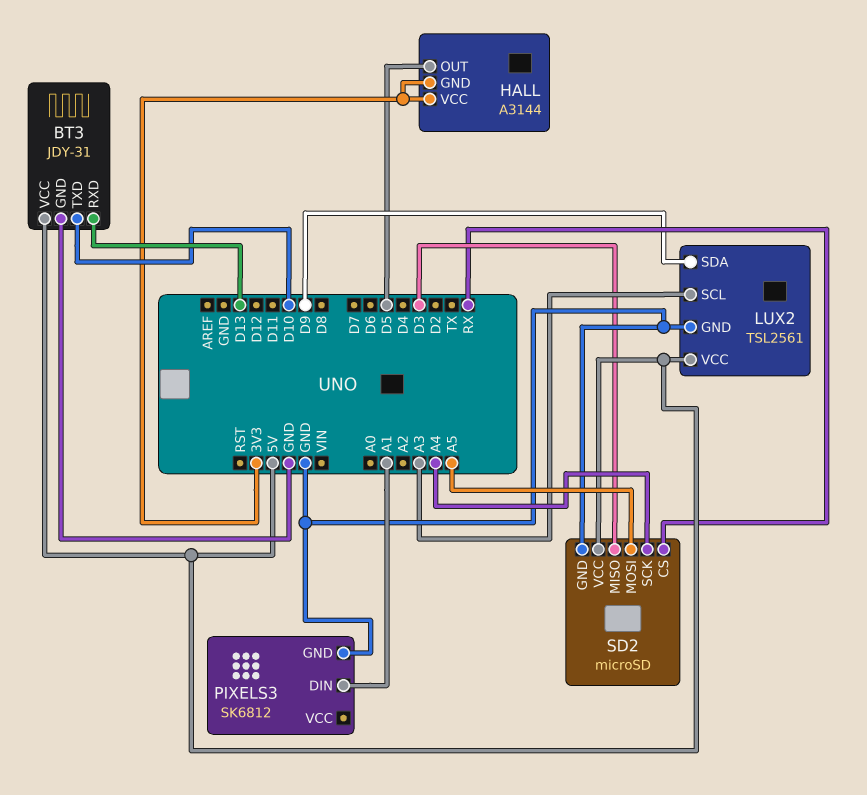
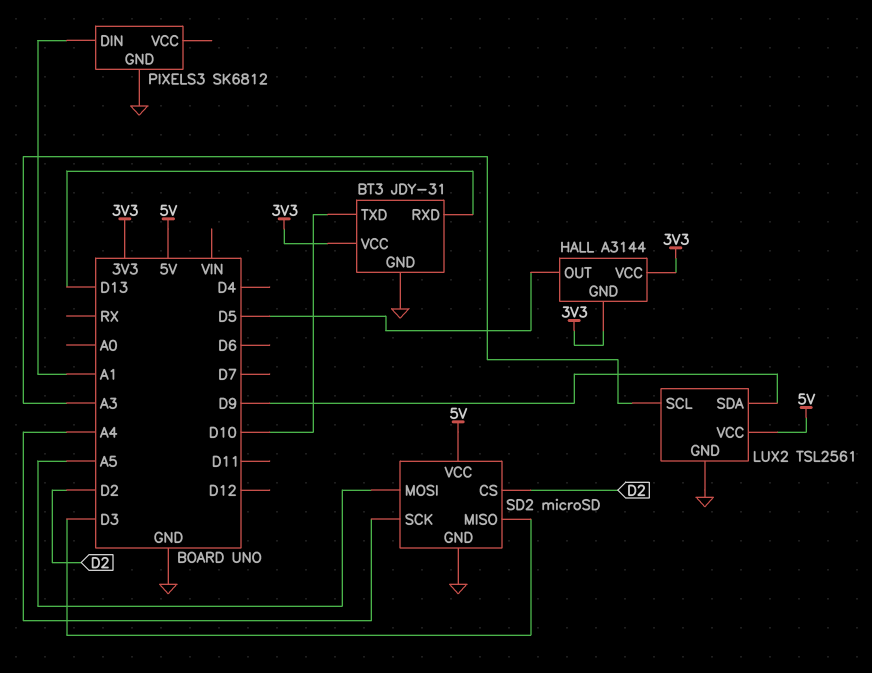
BT3 pin VCC: 5V -> 3V3
SD2 pin CS: RX -> D2

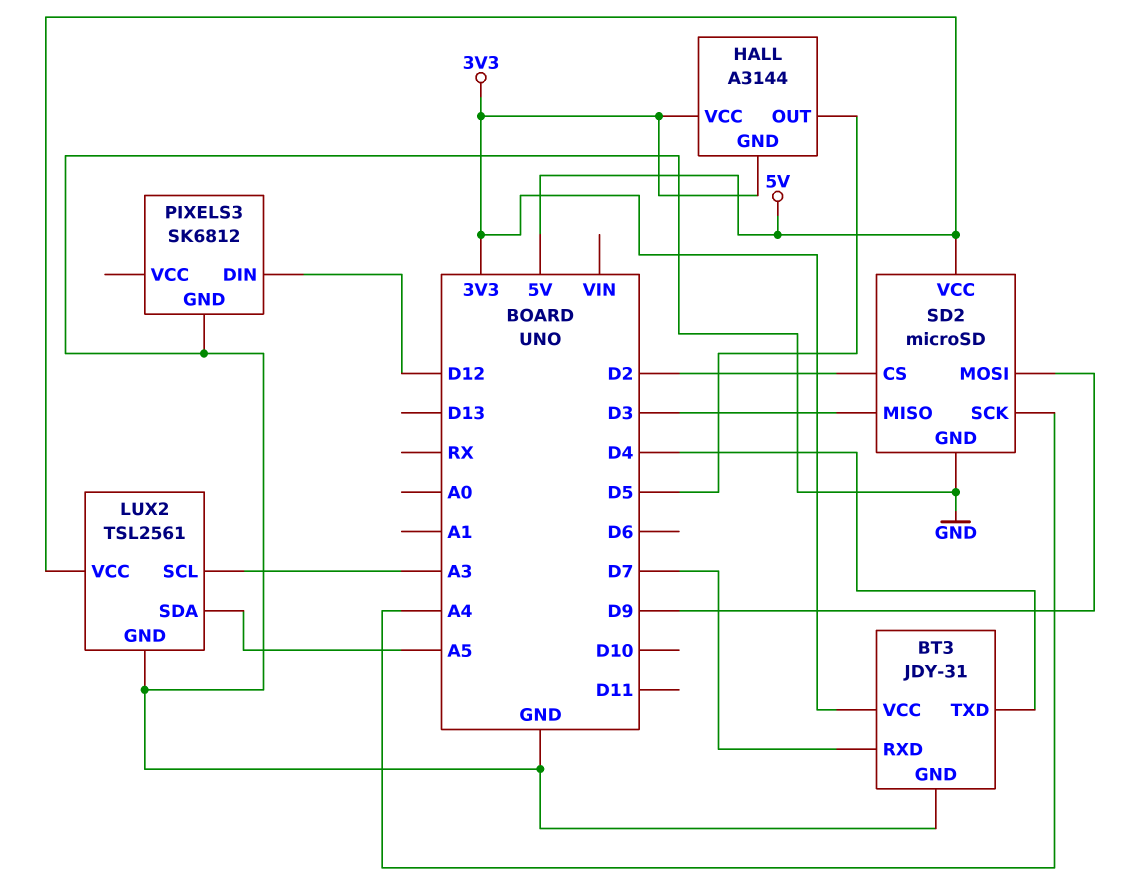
BT3 pin RXD: D13 -> D7
BT3 pin TXD: D10 -> D4
LUX2 pin SDA: D9 -> A5
PIXELS3 pin DIN: A1 -> D12
SD2 pin MOSI: A5 -> D9

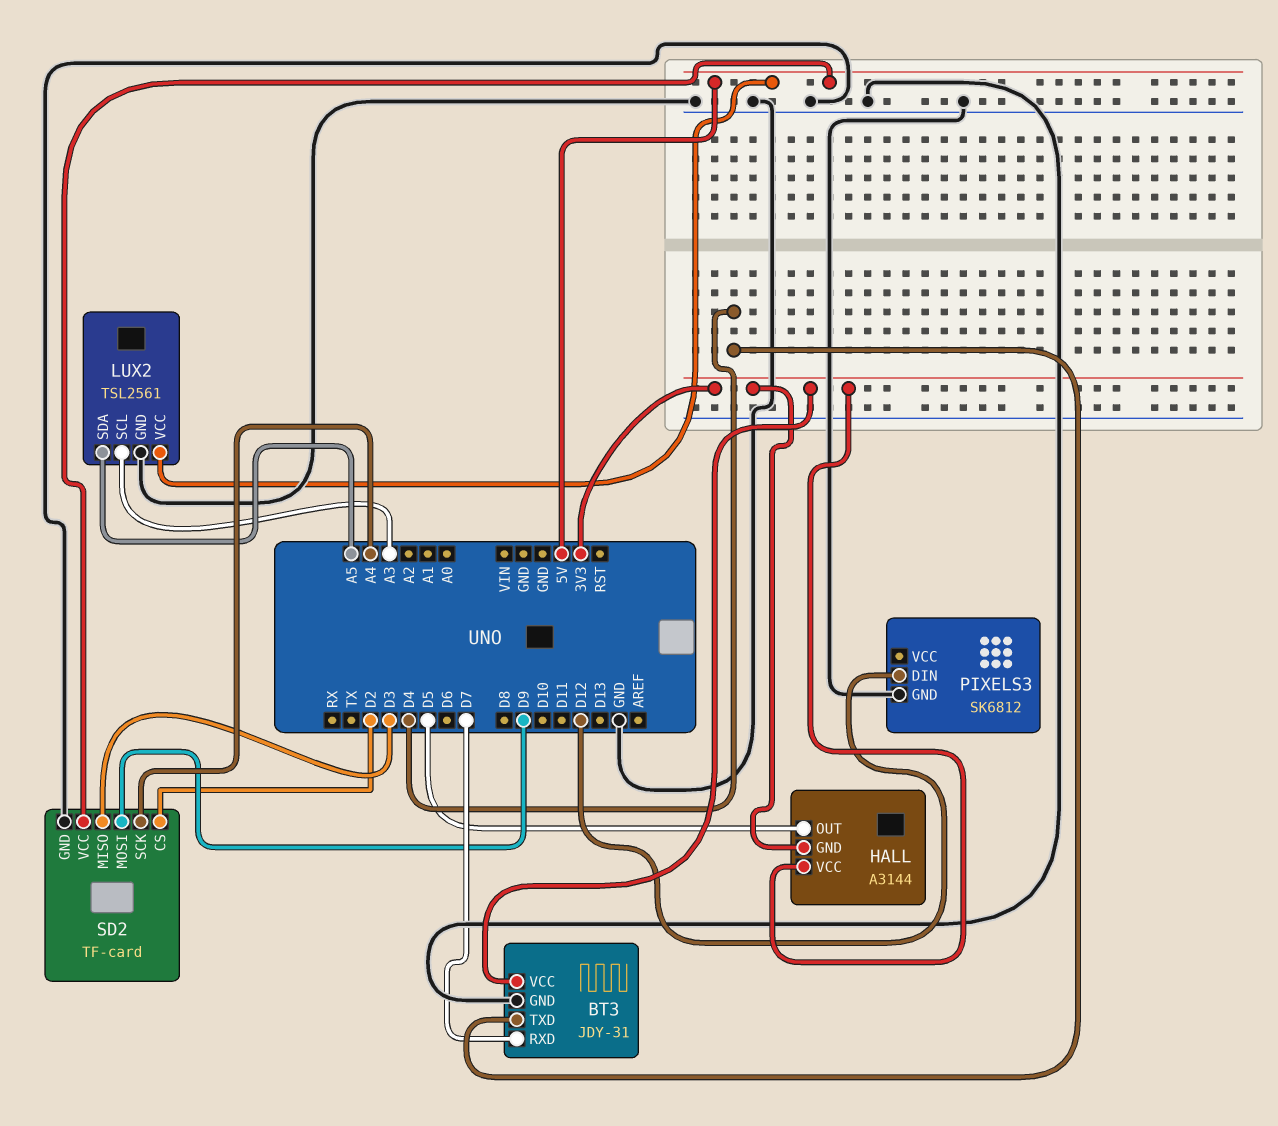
SD2: microSD -> TF-card

